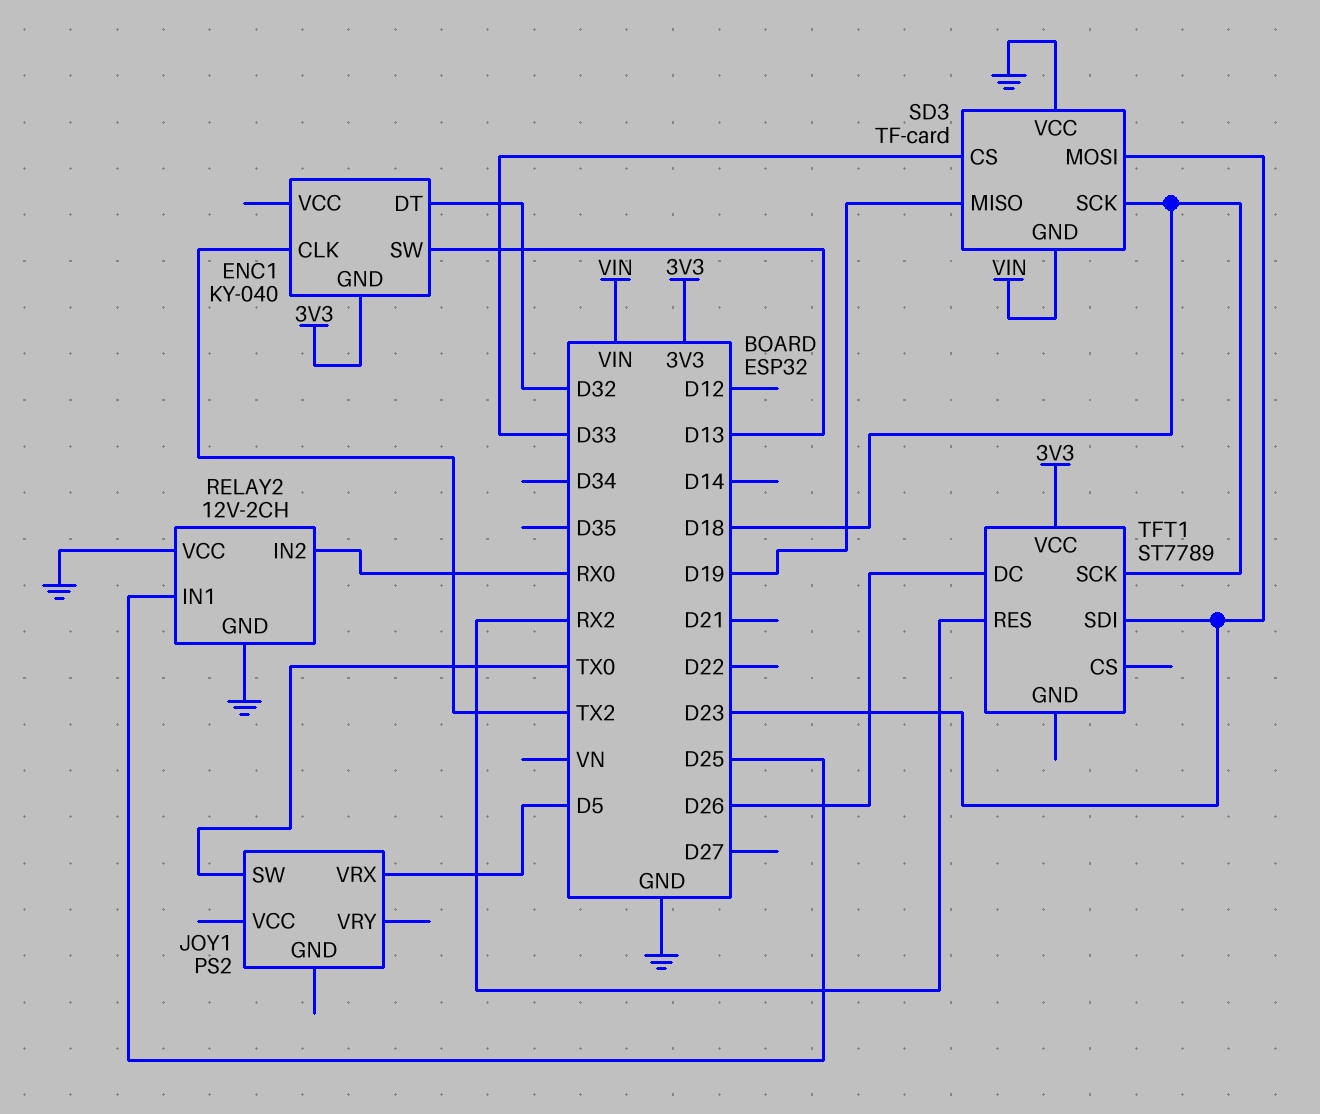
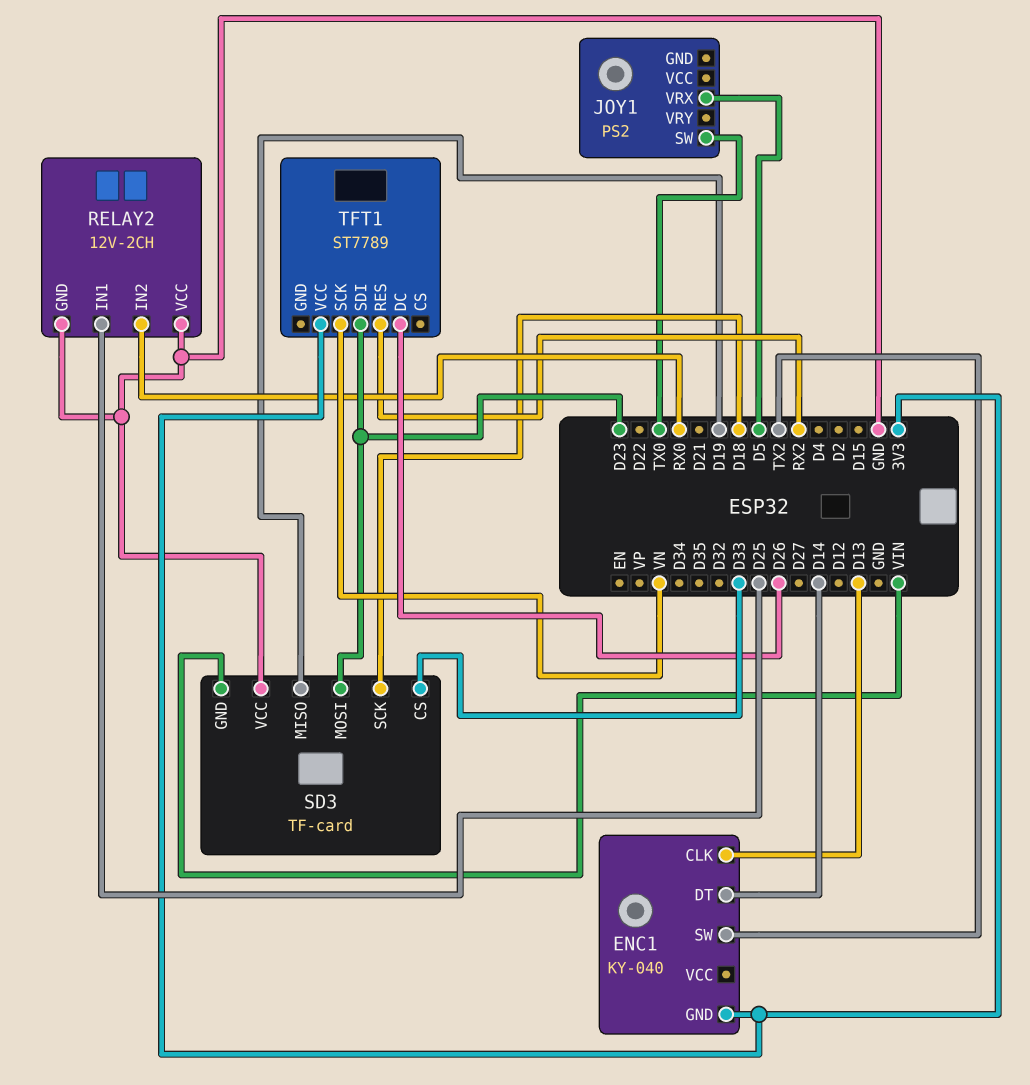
ENC1 pin CLK: TX2 -> D13
ENC1 pin DT: D32 -> D14
ENC1 pin SW: D13 -> TX2
TFT1 pin SCK: D18 -> VN

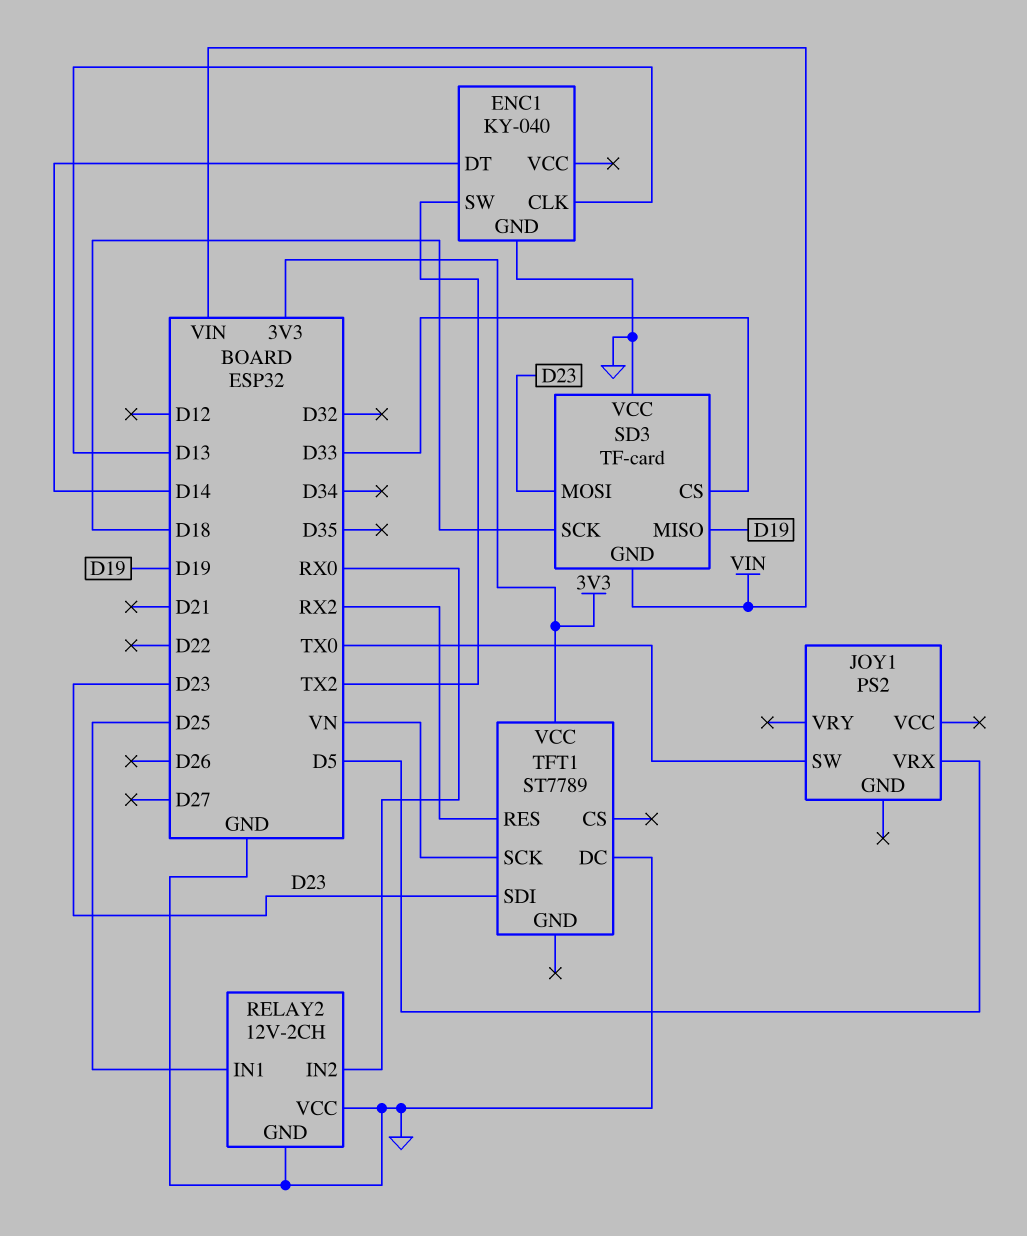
ENC1 pin GND: 3V3 -> GND
TFT1 pin DC: D26 -> GND

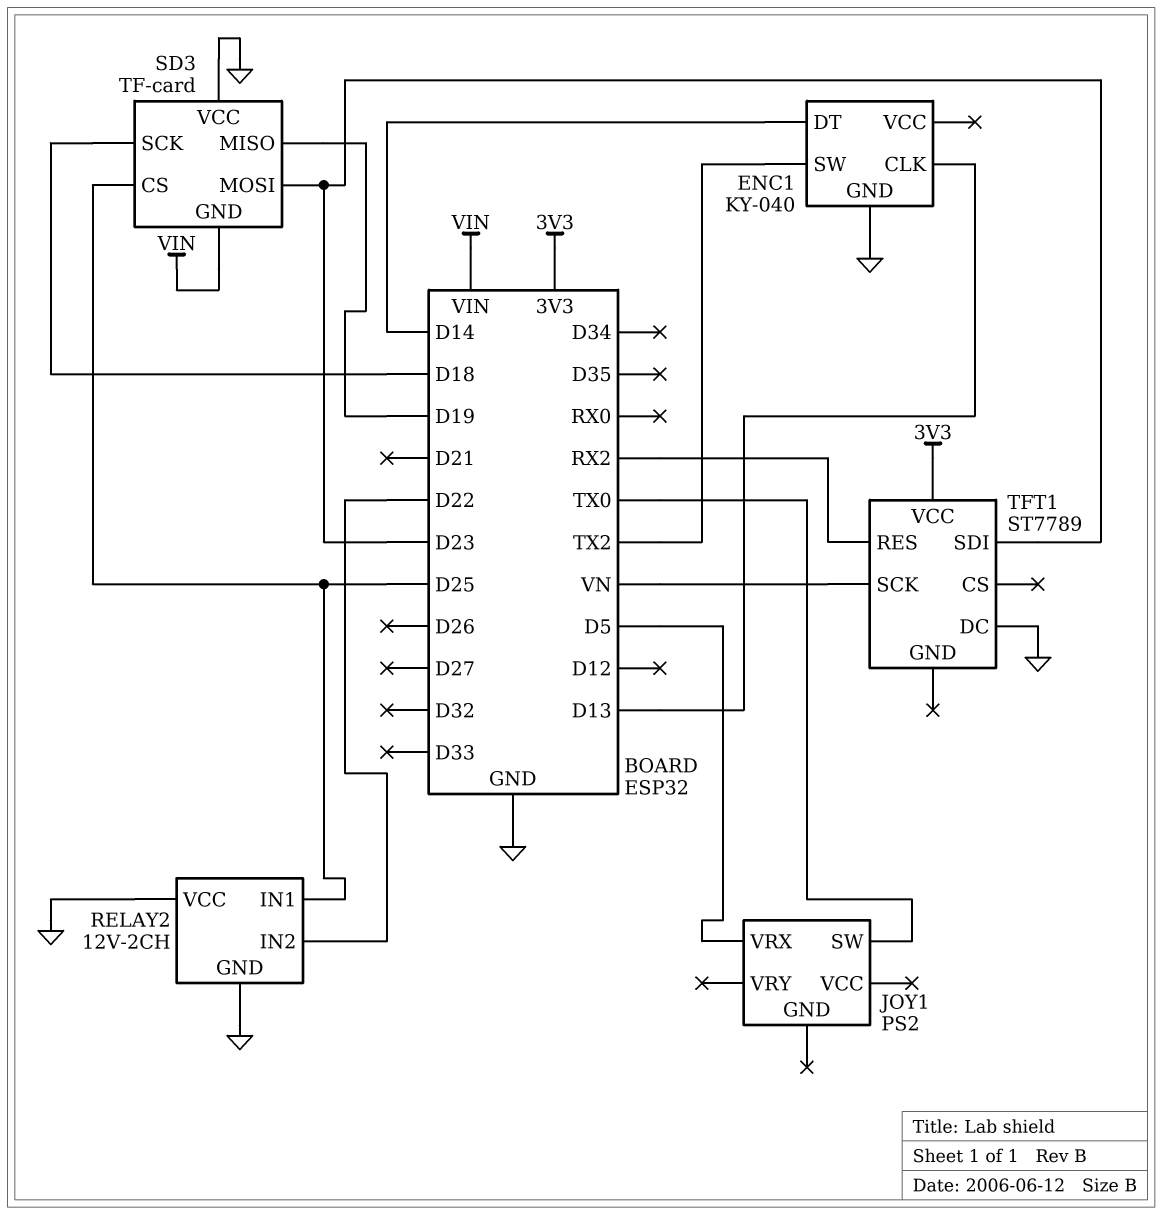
RELAY2 pin IN2: RX0 -> D22
SD3 pin CS: D33 -> D25

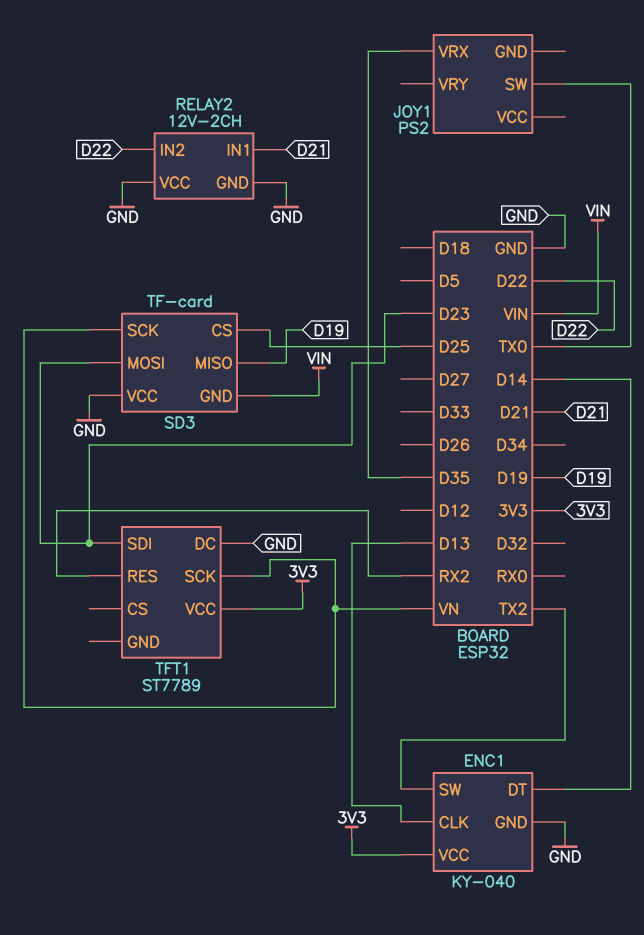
ENC1 pin VCC: none -> 3V3
JOY1 pin VRX: D5 -> D35
RELAY2 pin IN1: D25 -> D21
SD3 pin SCK: D18 -> VN

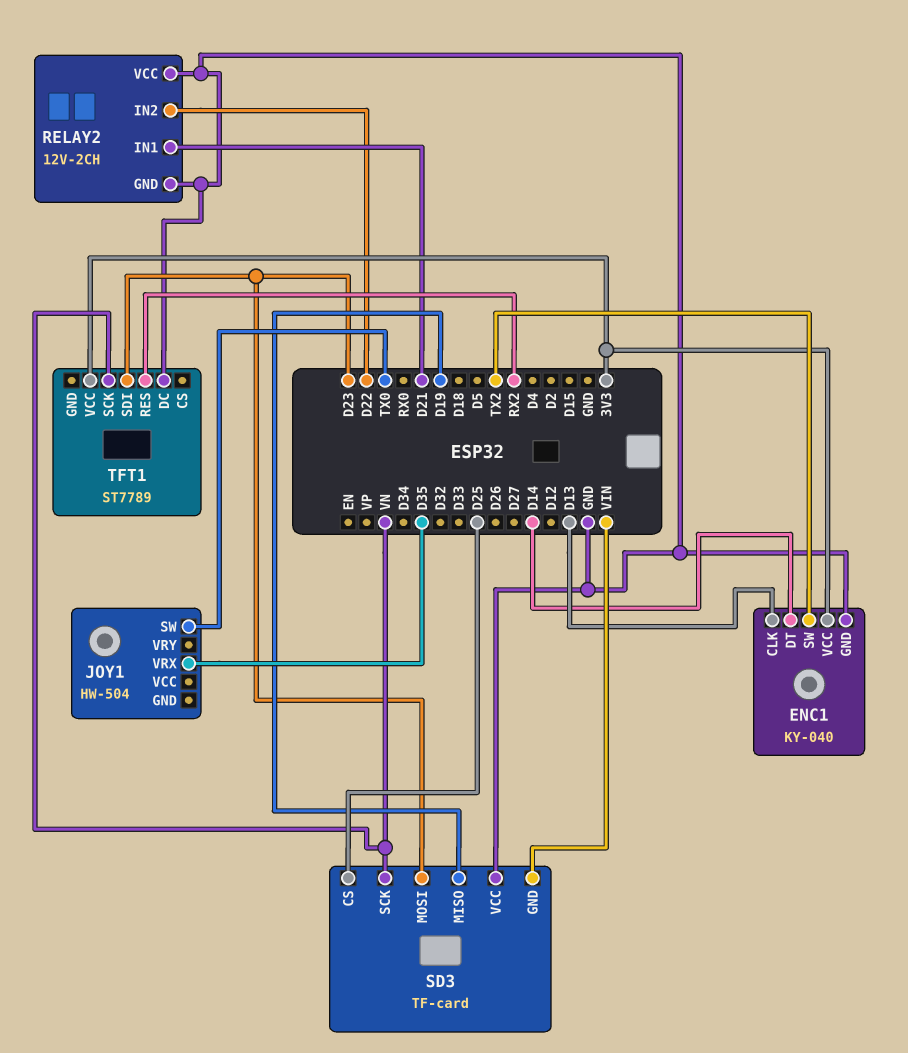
JOY1: PS2 -> HW-504

